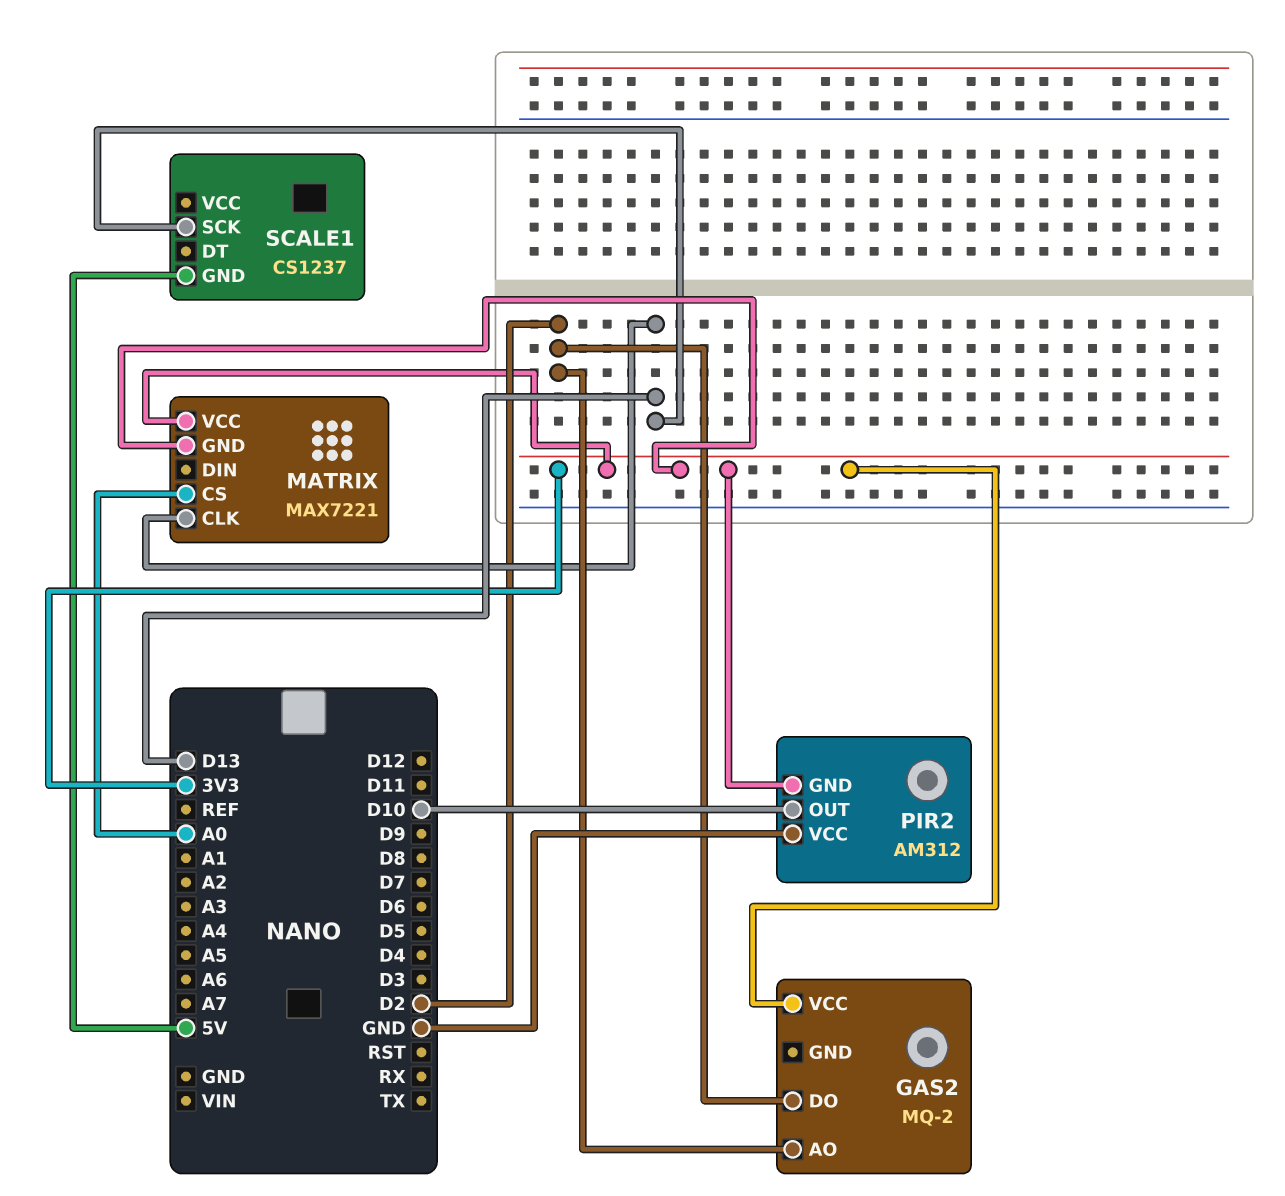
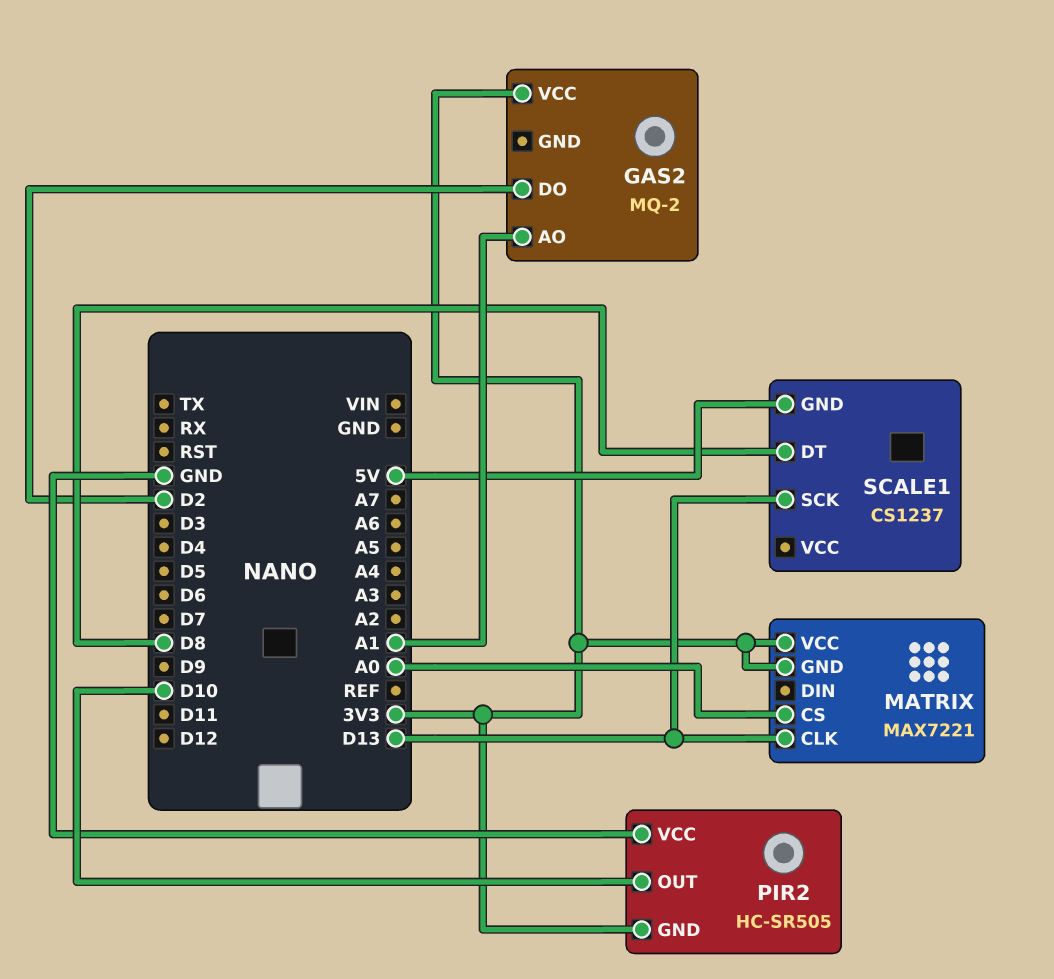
GAS2 pin AO: D2 -> A1
PIR2: AM312 -> HC-SR505
SCALE1 pin DT: none -> D8

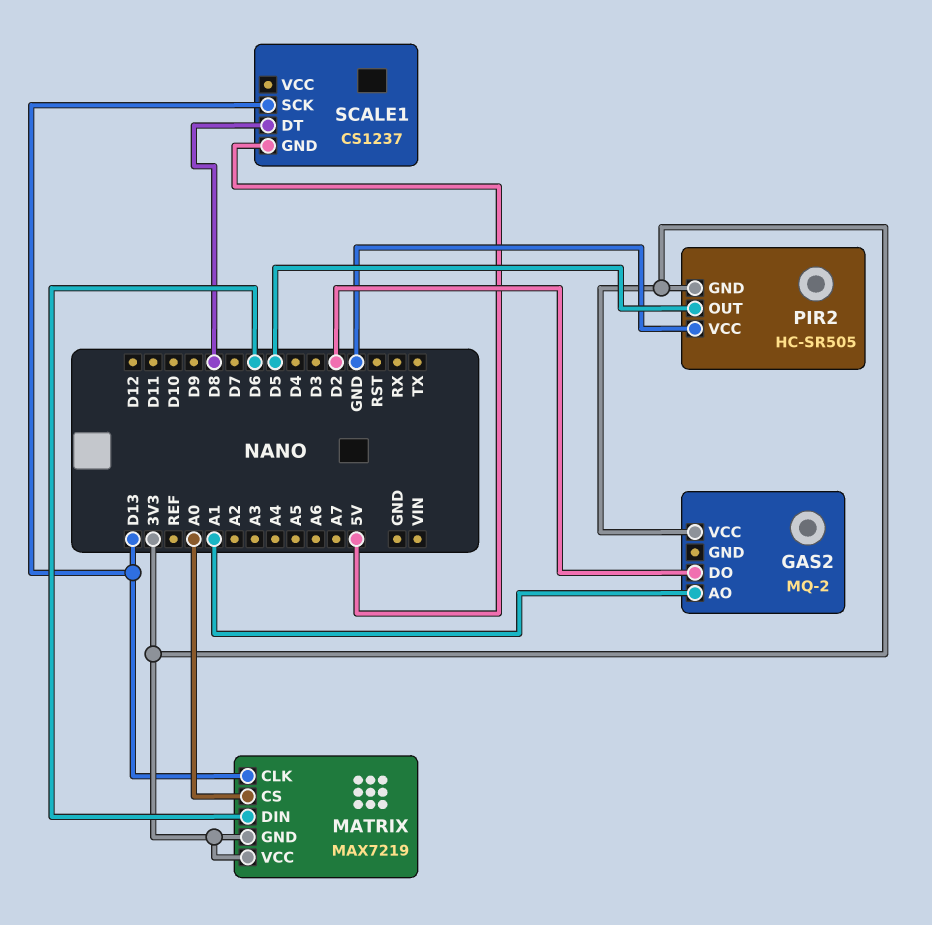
MATRIX: MAX7221 -> MAX7219
MATRIX pin DIN: none -> D6
PIR2 pin OUT: D10 -> D5

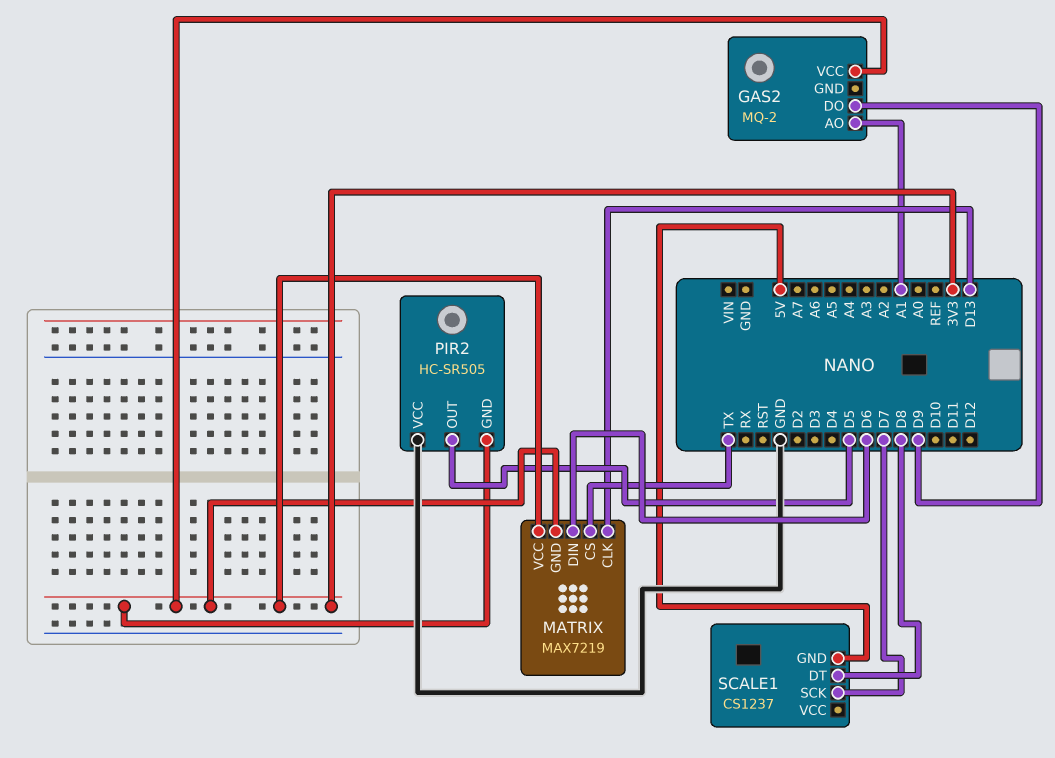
GAS2 pin DO: D2 -> D9
MATRIX pin CS: A0 -> TX
SCALE1 pin SCK: D13 -> D7

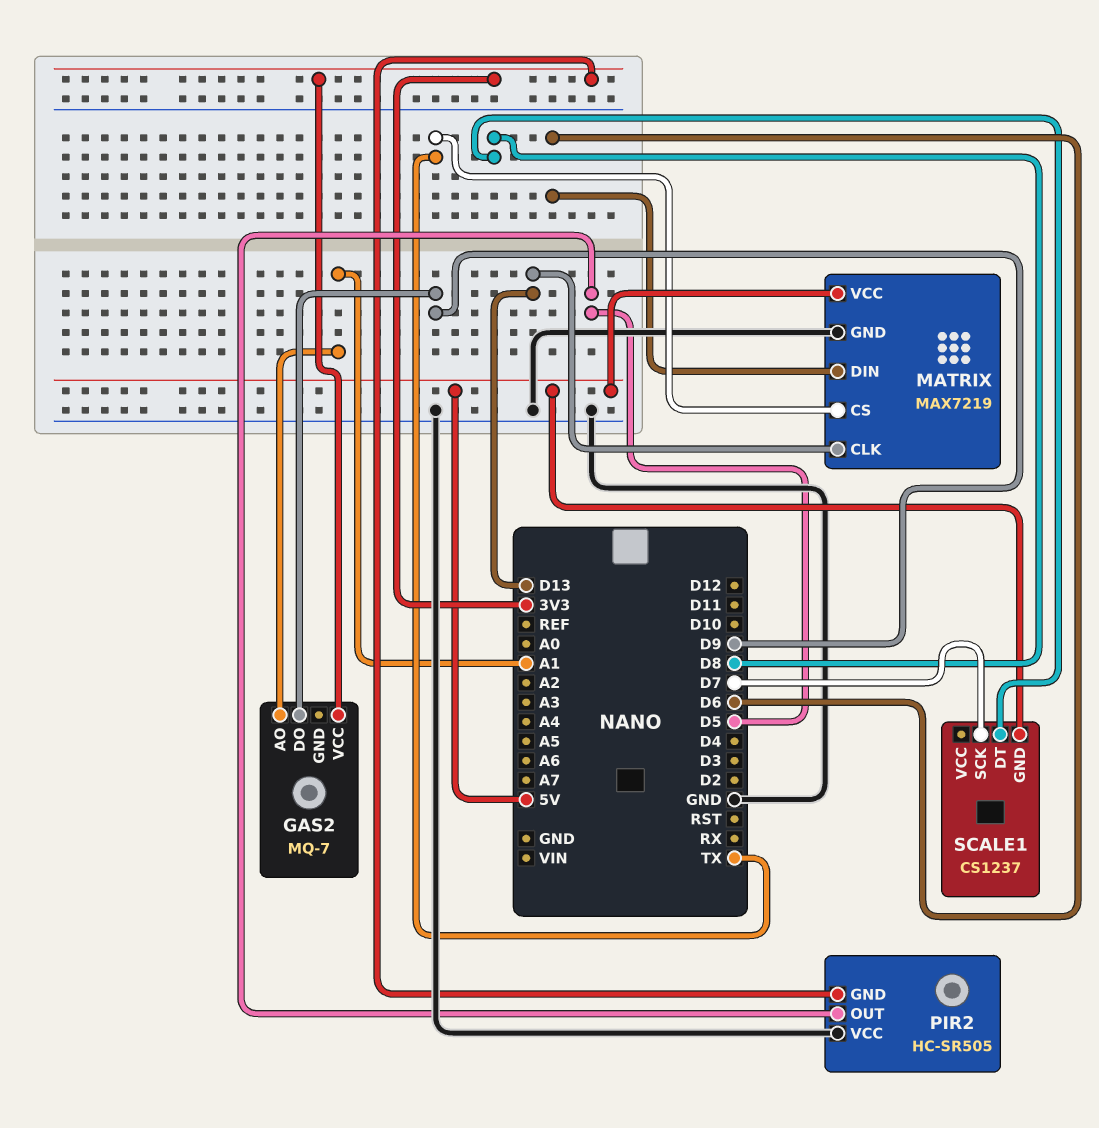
GAS2: MQ-2 -> MQ-7
MATRIX pin GND: 3V3 -> GND
MATRIX pin VCC: 3V3 -> 5V

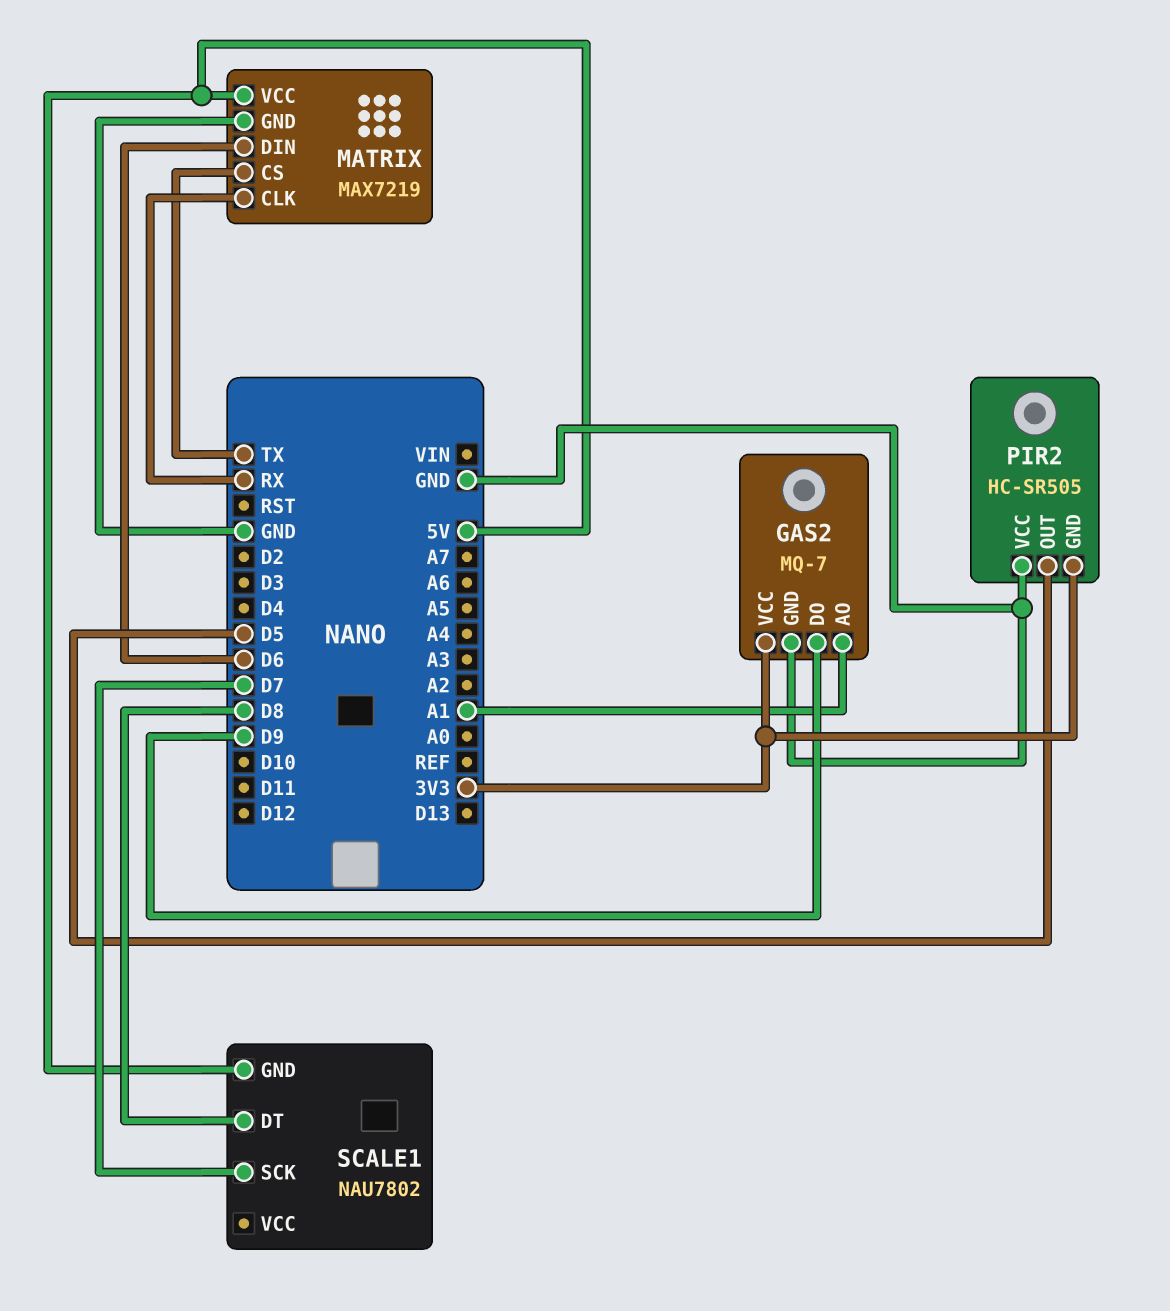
GAS2 pin GND: none -> GND
MATRIX pin CLK: D13 -> RX
SCALE1: CS1237 -> NAU7802

